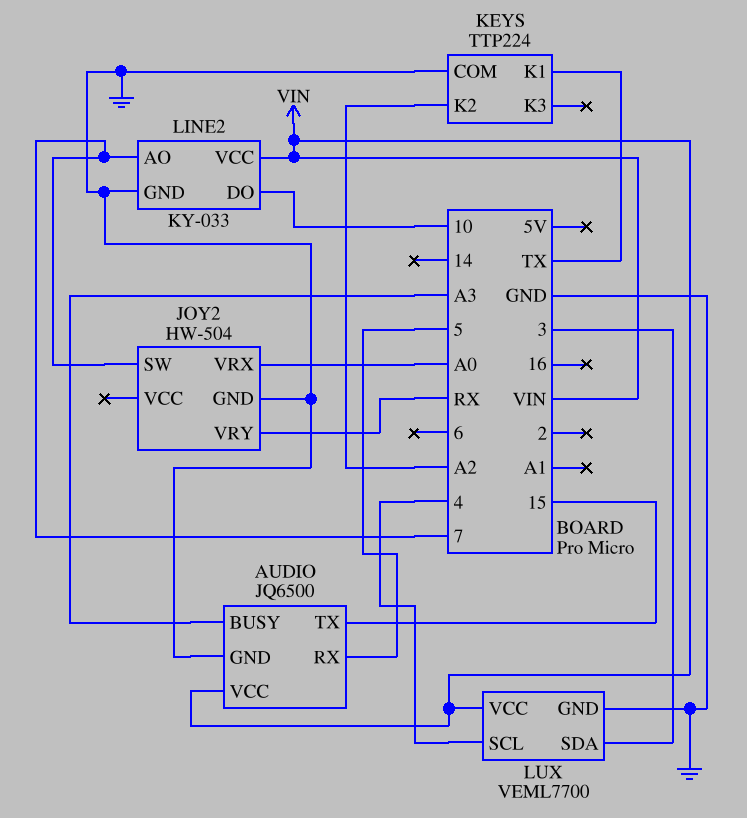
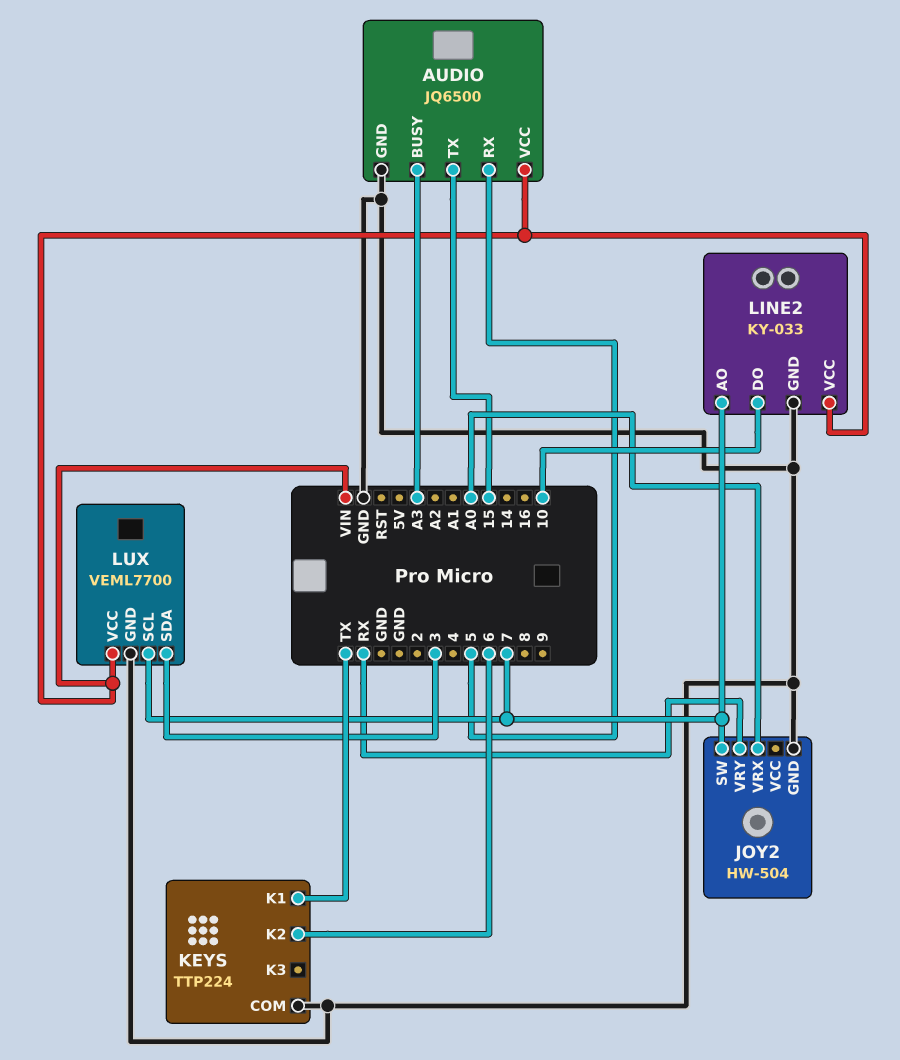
KEYS pin K2: A2 -> 6
LUX pin SCL: 4 -> 7

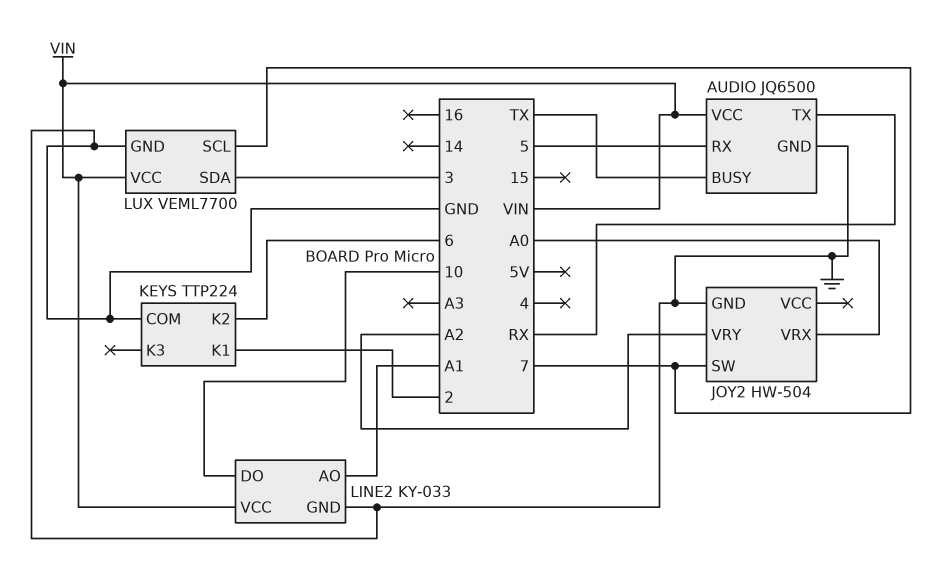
AUDIO pin BUSY: A3 -> TX
AUDIO pin TX: 15 -> RX
JOY2 pin VRY: RX -> A2
KEYS pin K1: TX -> 2
LINE2 pin AO: 7 -> A1

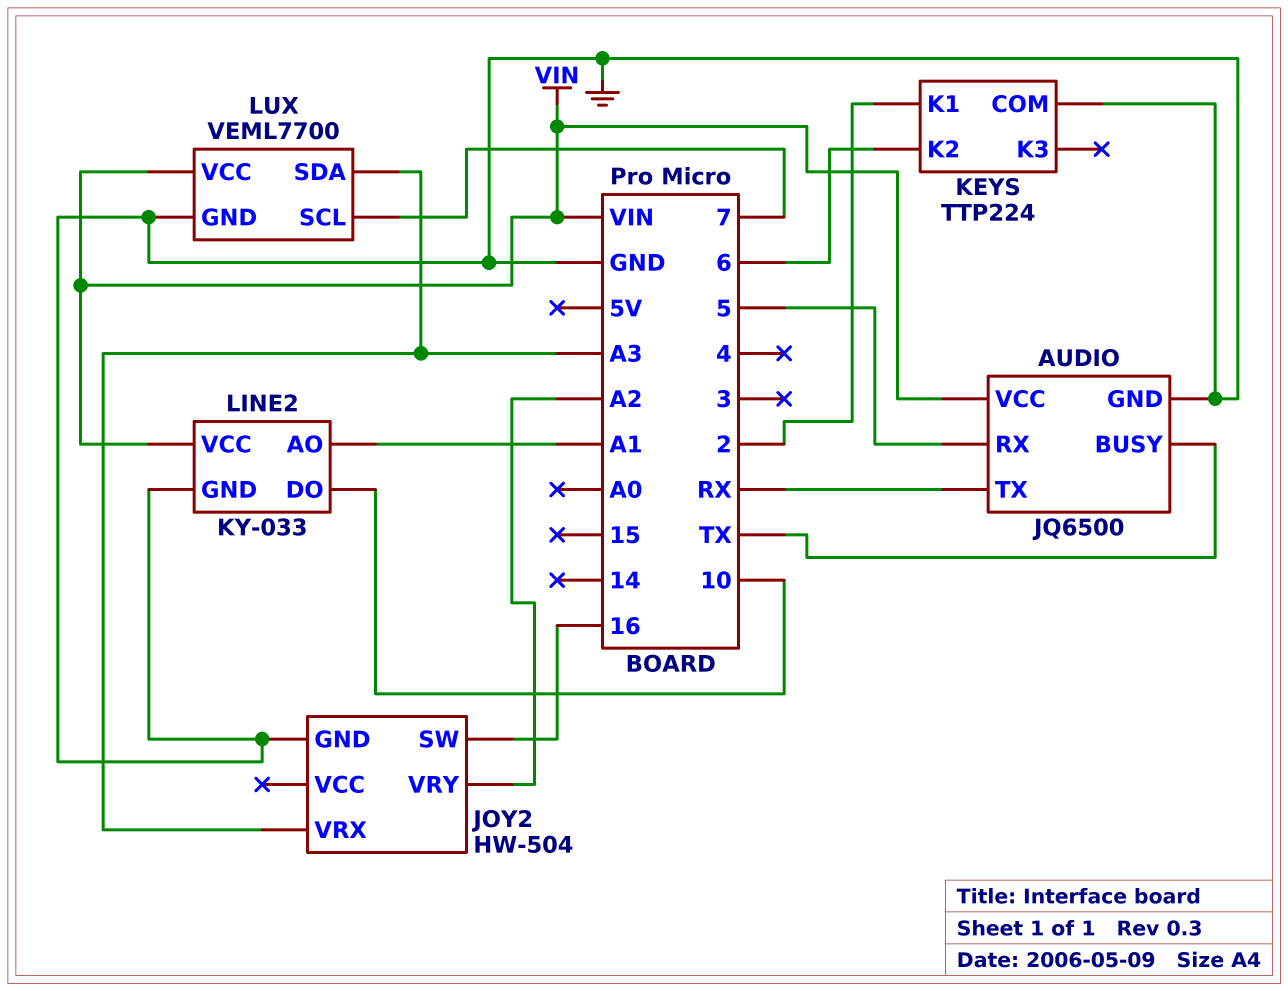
JOY2 pin SW: 7 -> 16
JOY2 pin VRX: A0 -> A3
LUX pin SDA: 3 -> A3

